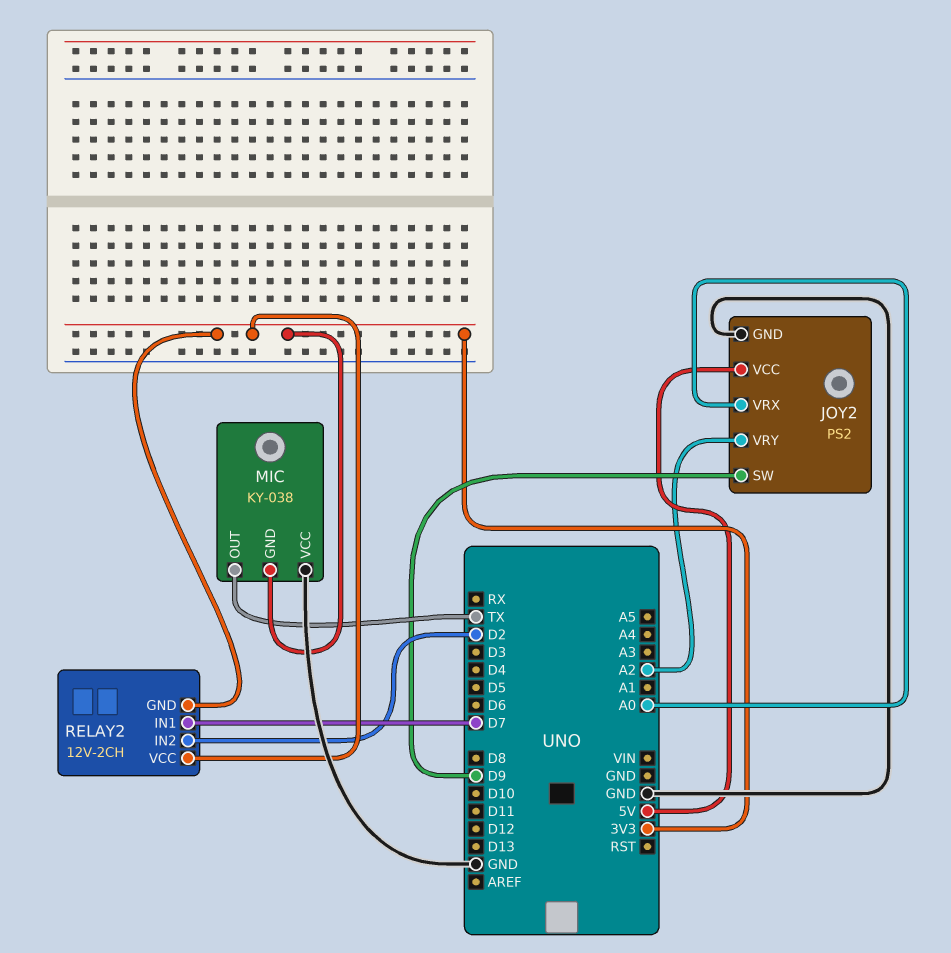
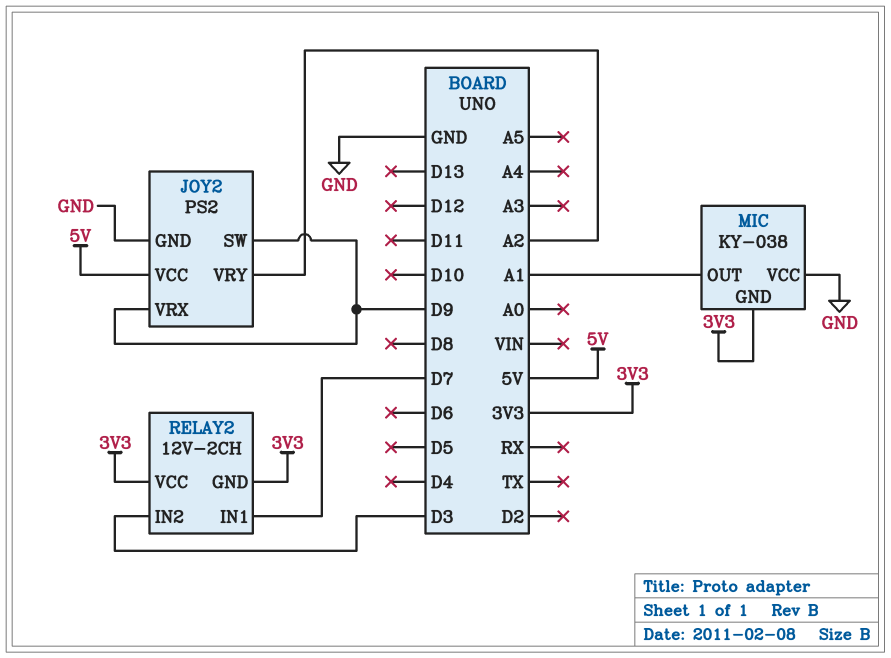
JOY2 pin VRX: A0 -> D9
MIC pin OUT: TX -> A1
RELAY2 pin IN2: D2 -> D3

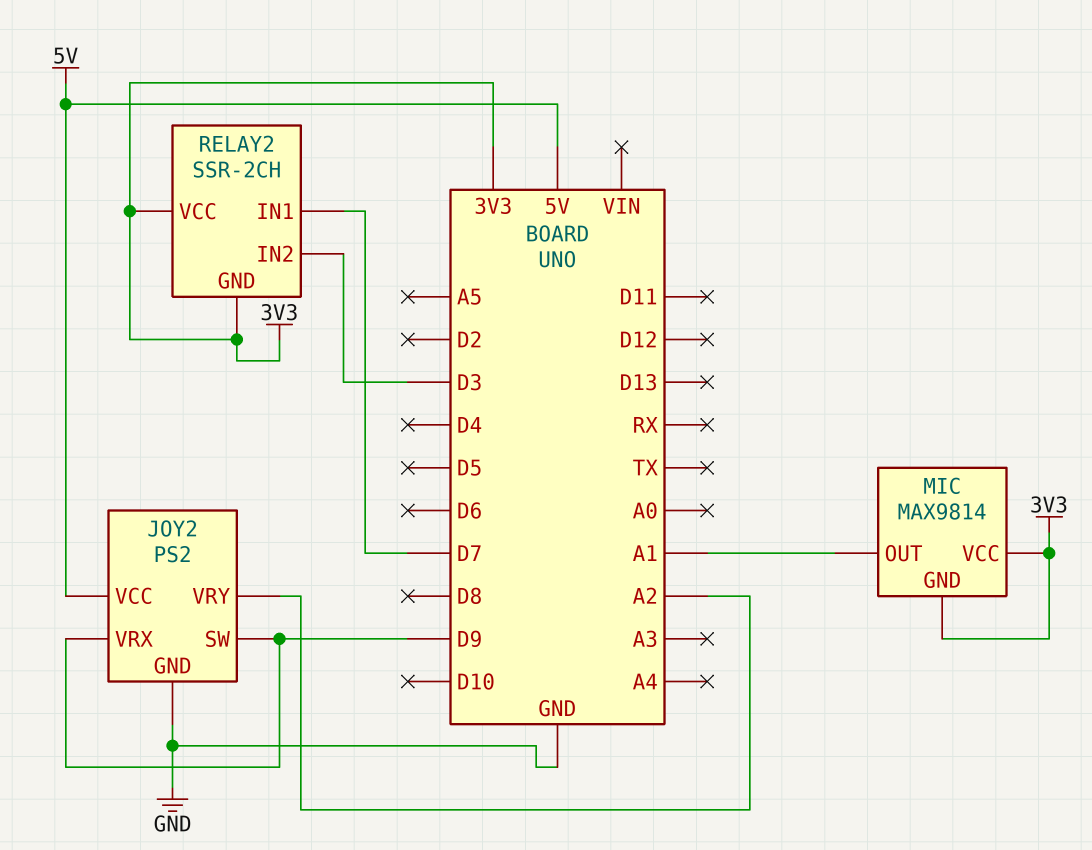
MIC: KY-038 -> MAX9814
MIC pin VCC: GND -> 3V3
RELAY2: 12V-2CH -> SSR-2CH

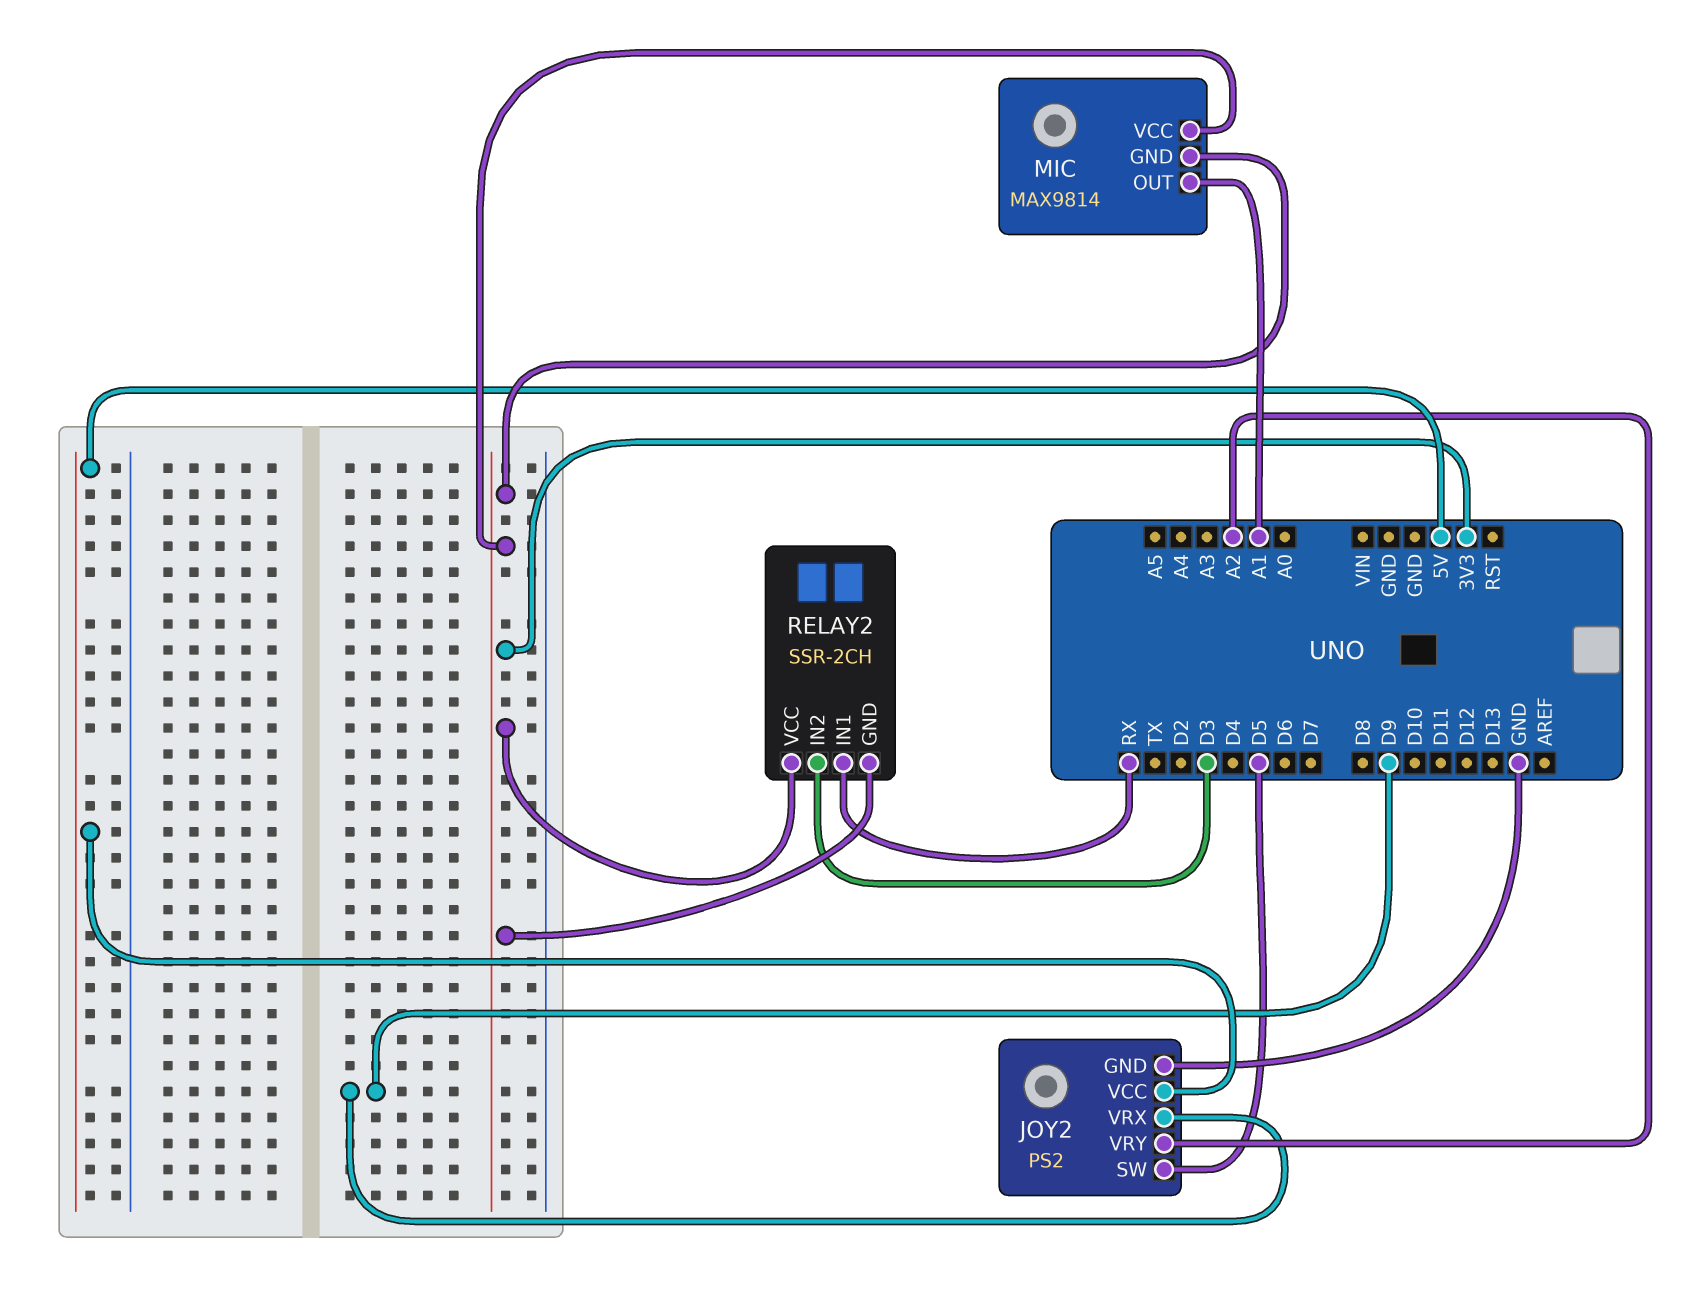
JOY2 pin SW: D9 -> D5
RELAY2 pin IN1: D7 -> RX

